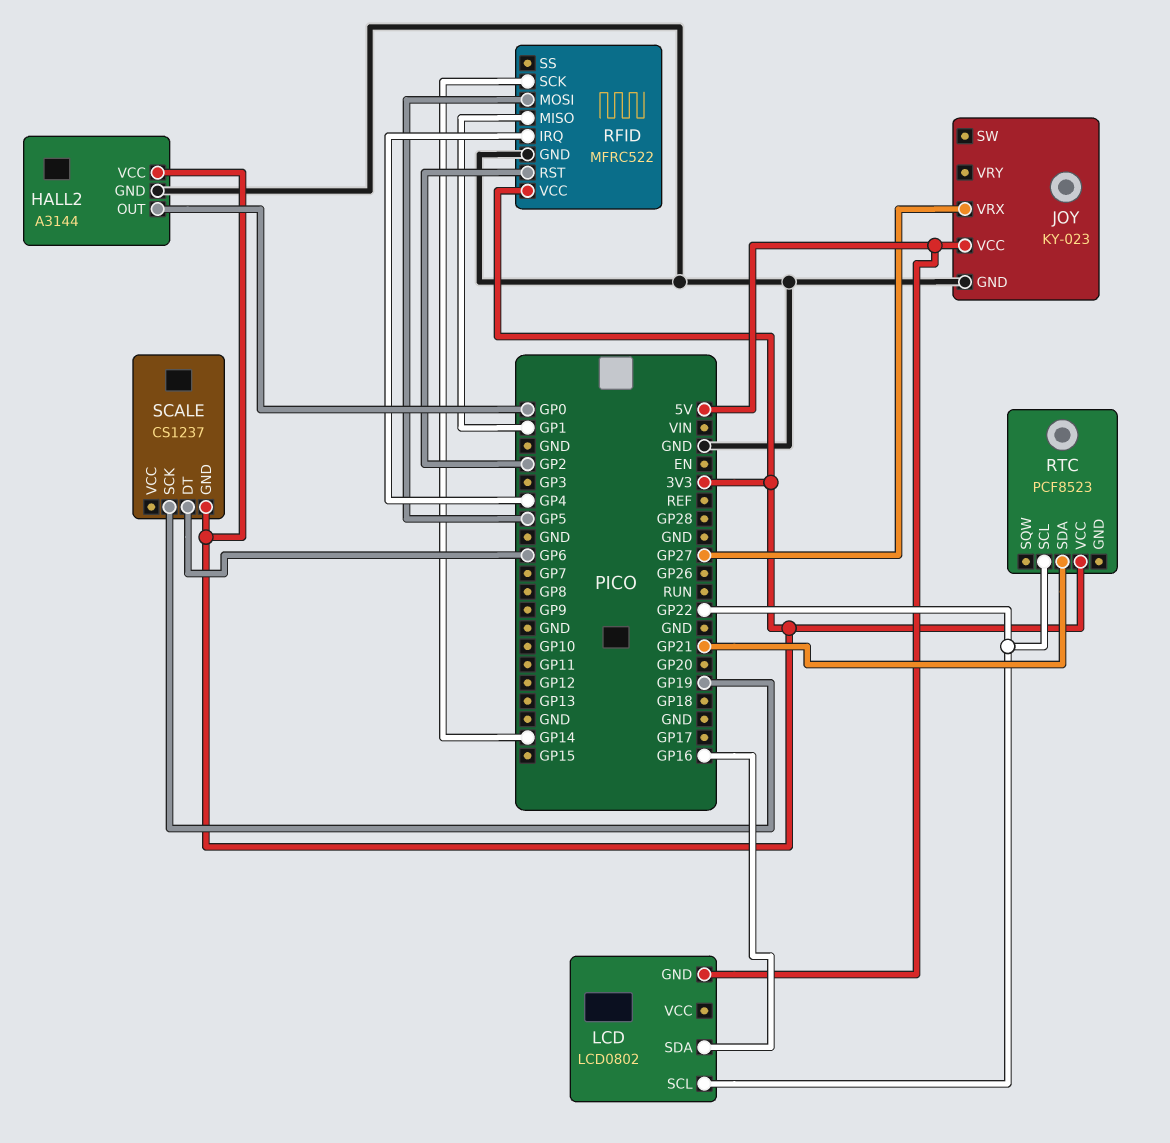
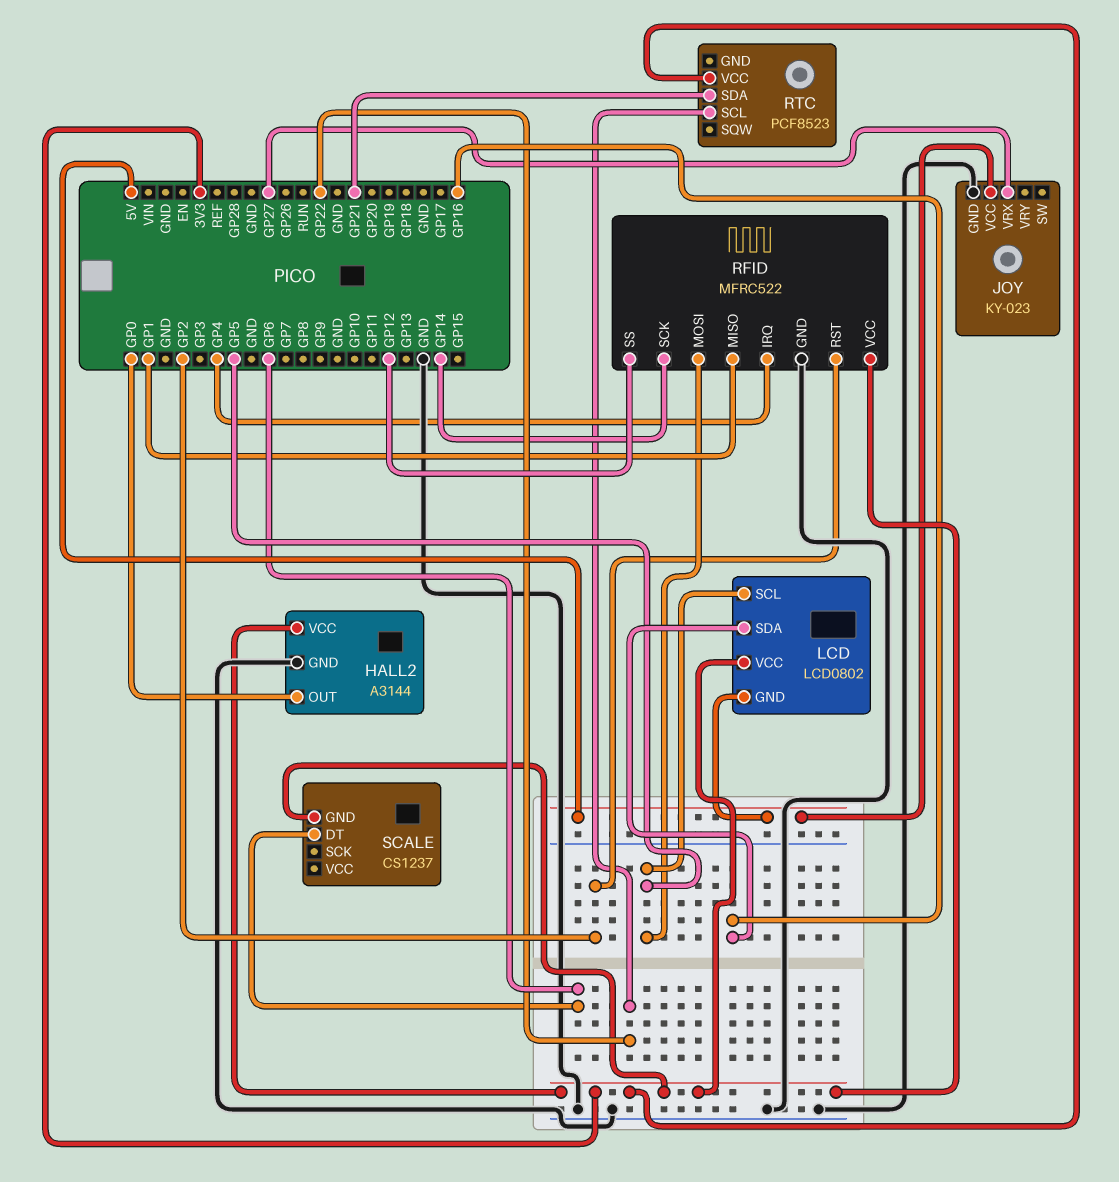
LCD pin SCL: GP22 -> GP5
LCD pin VCC: none -> 3V3
RFID pin SS: none -> GP12
SCALE pin SCK: GP19 -> none

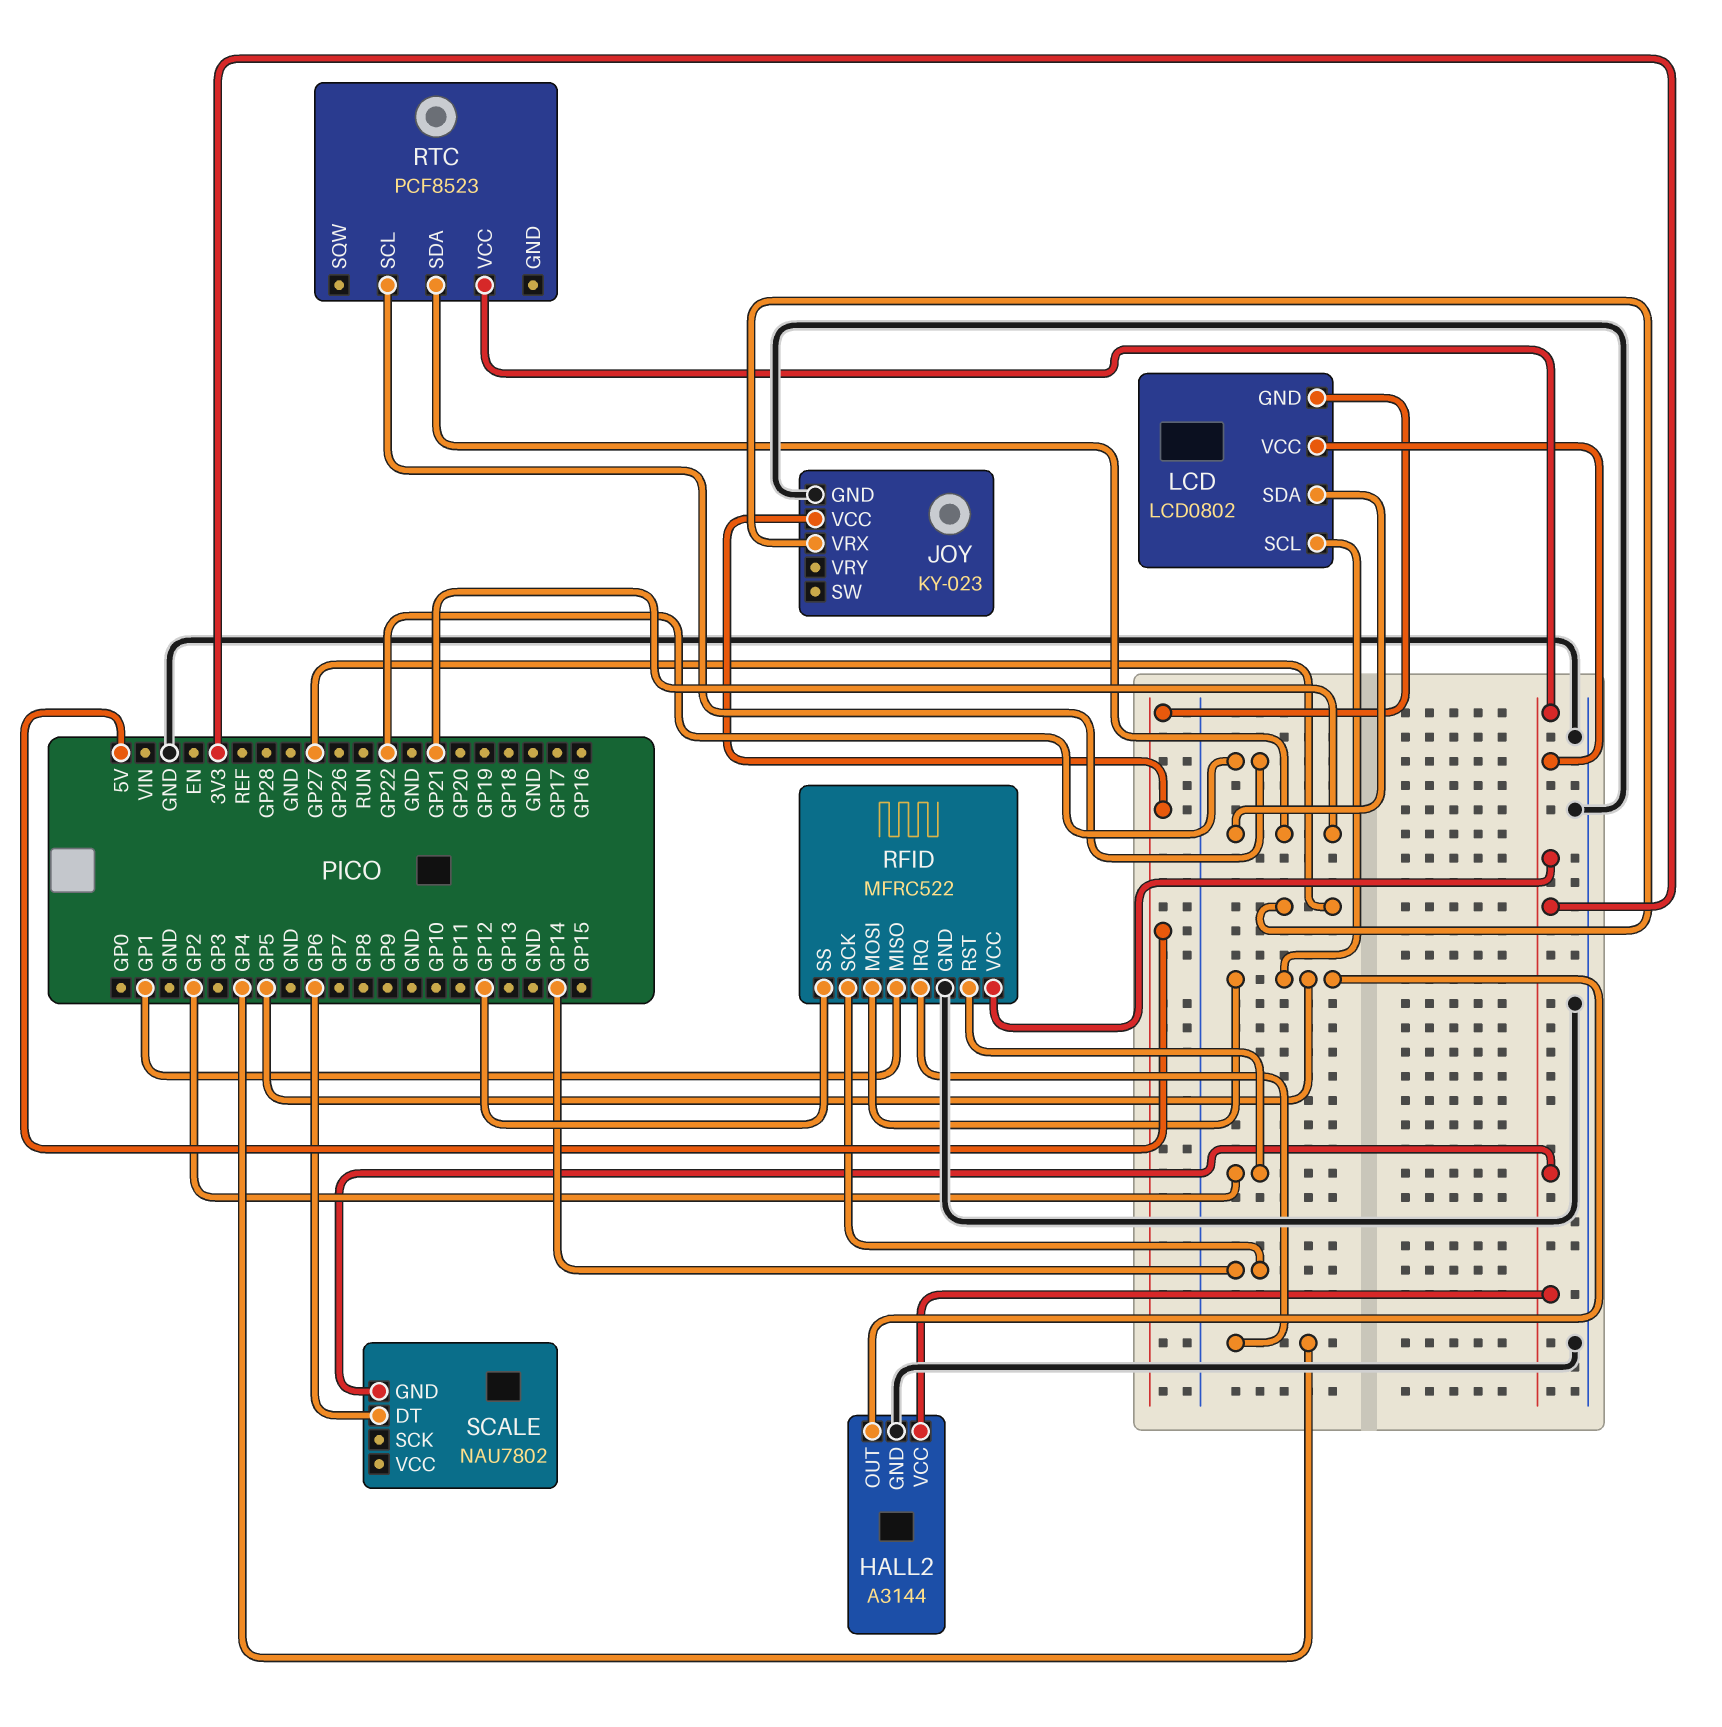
HALL2 pin OUT: GP0 -> GP5
LCD pin SDA: GP16 -> GP21
SCALE: CS1237 -> NAU7802

